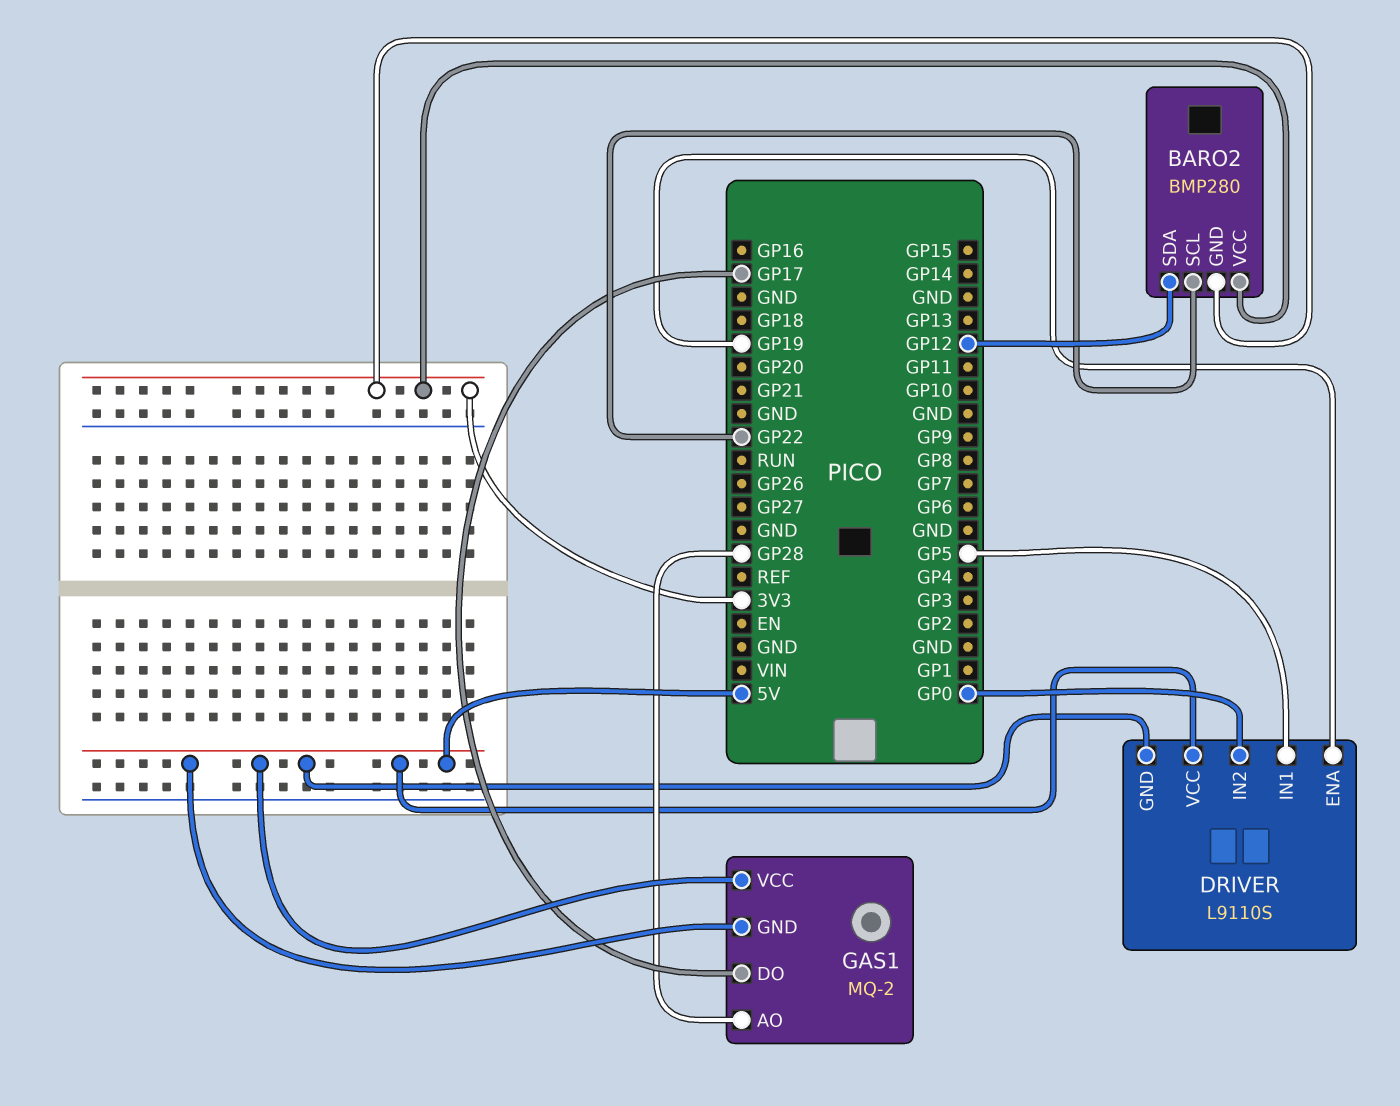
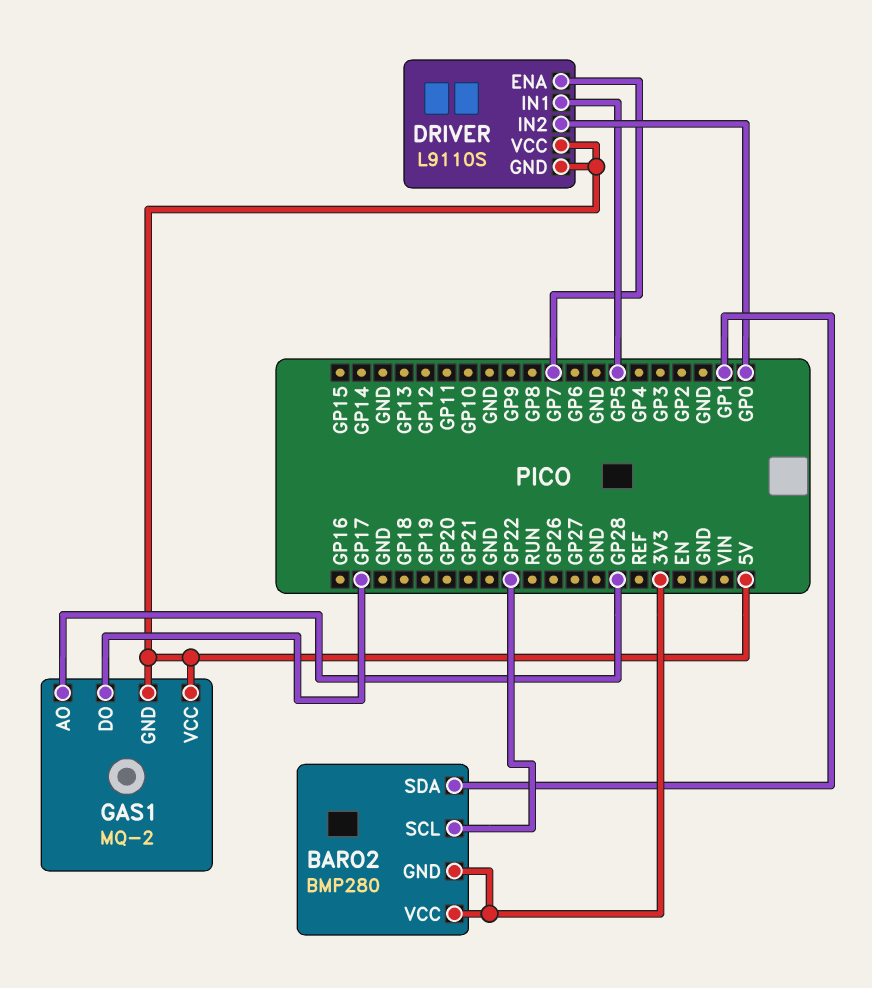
BARO2 pin SDA: GP12 -> GP1
DRIVER pin ENA: GP19 -> GP7

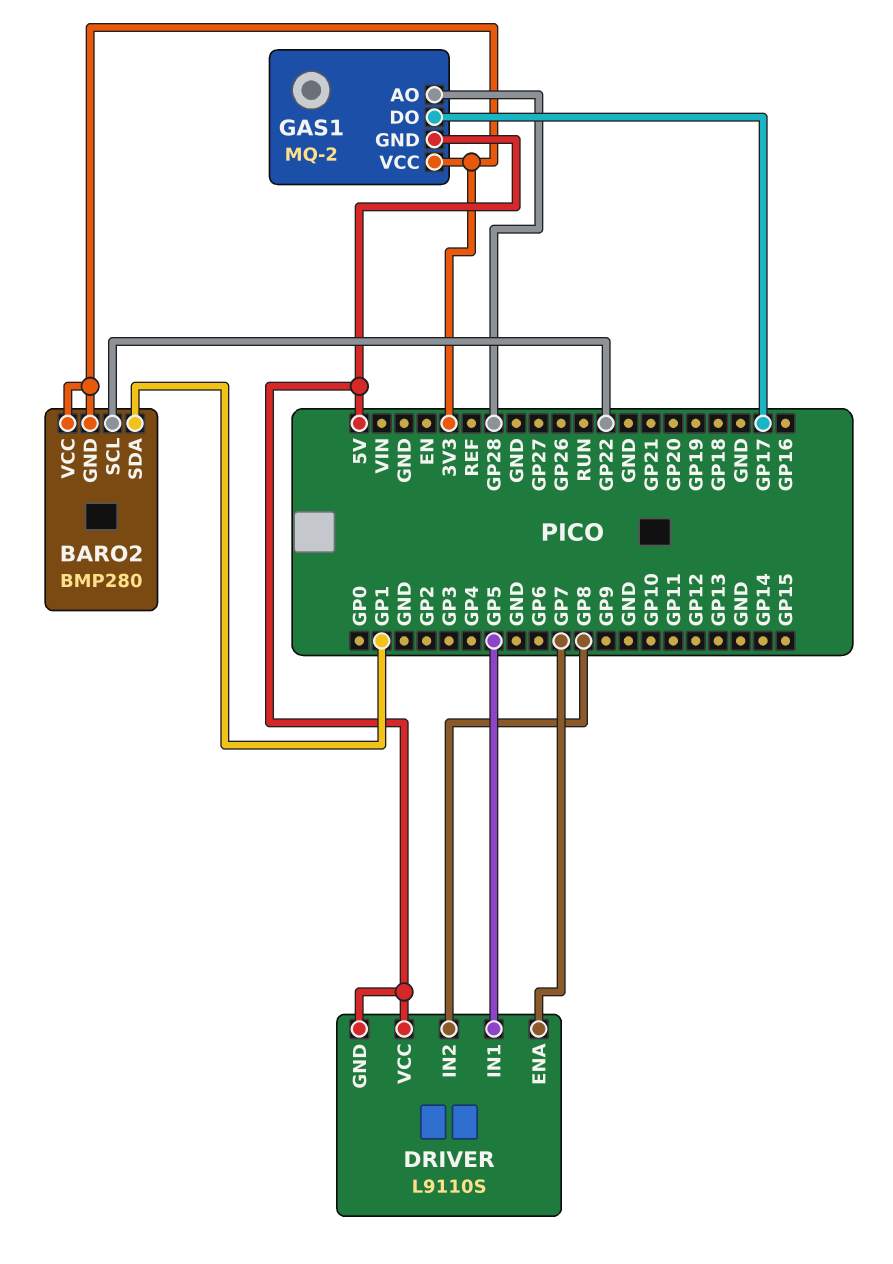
DRIVER pin IN2: GP0 -> GP8
GAS1 pin VCC: 5V -> 3V3

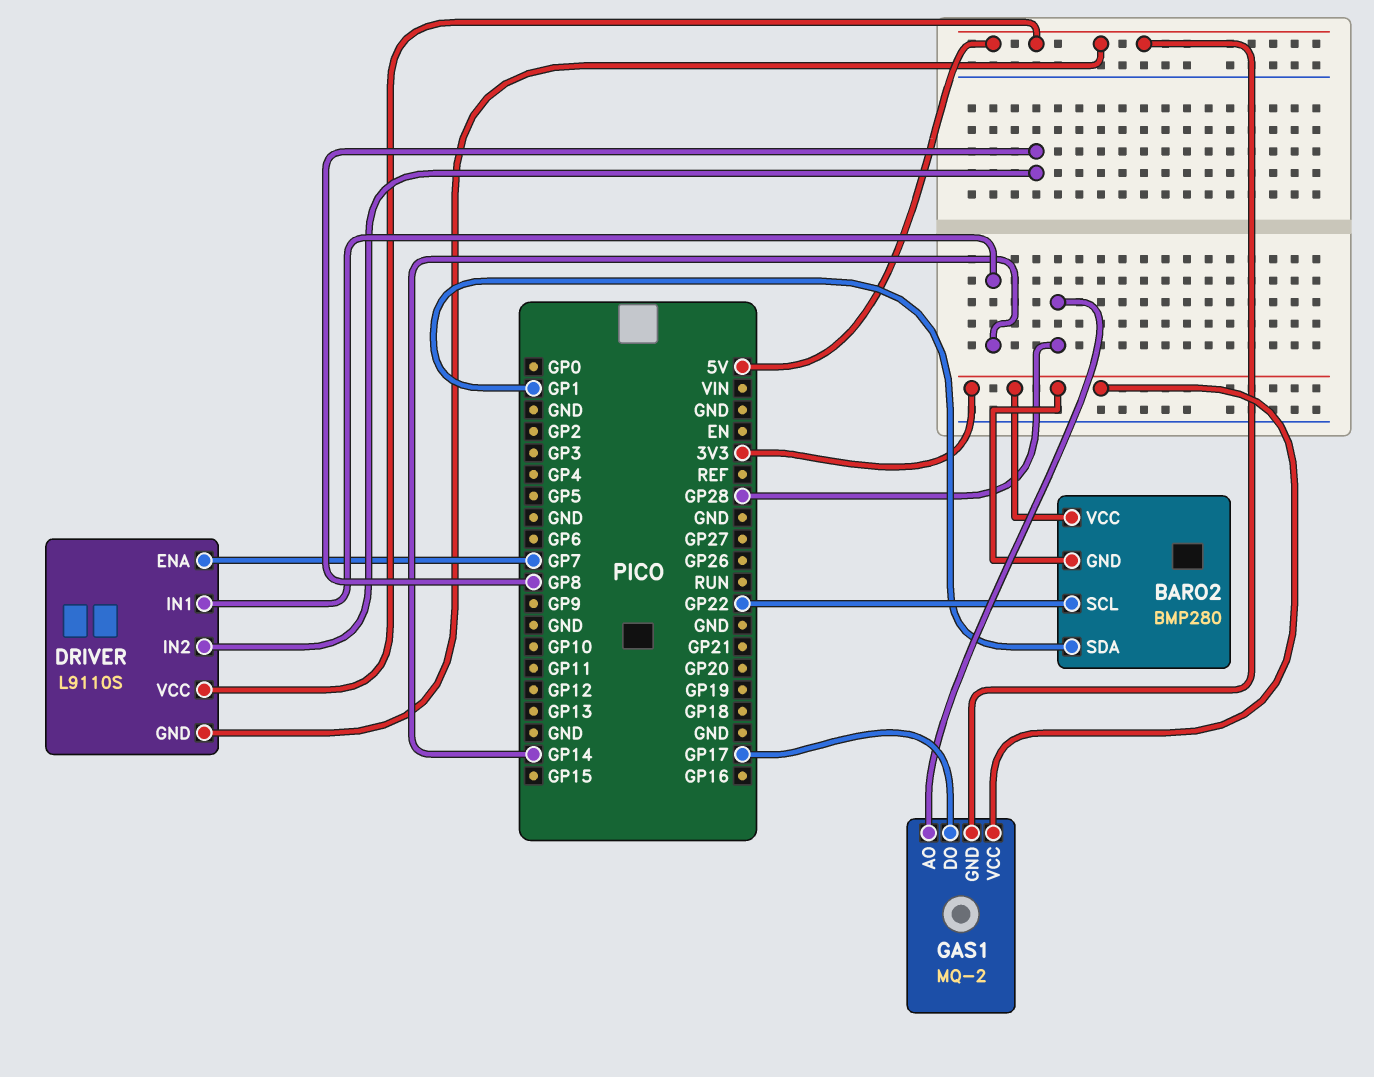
DRIVER pin IN1: GP5 -> GP14

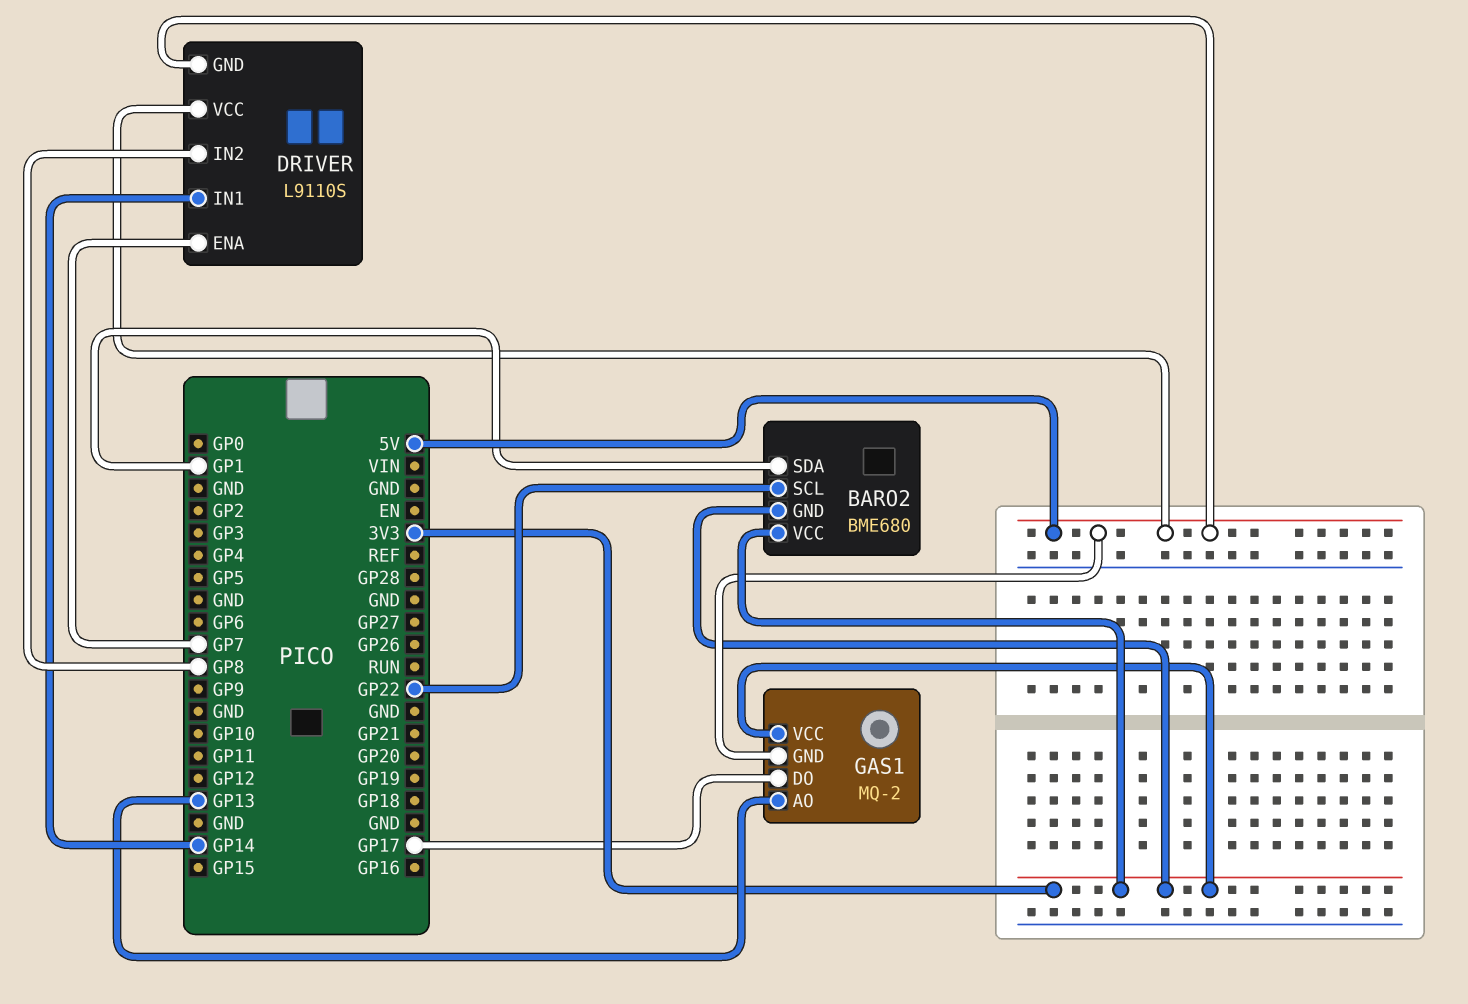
BARO2: BMP280 -> BME680
GAS1 pin AO: GP28 -> GP13

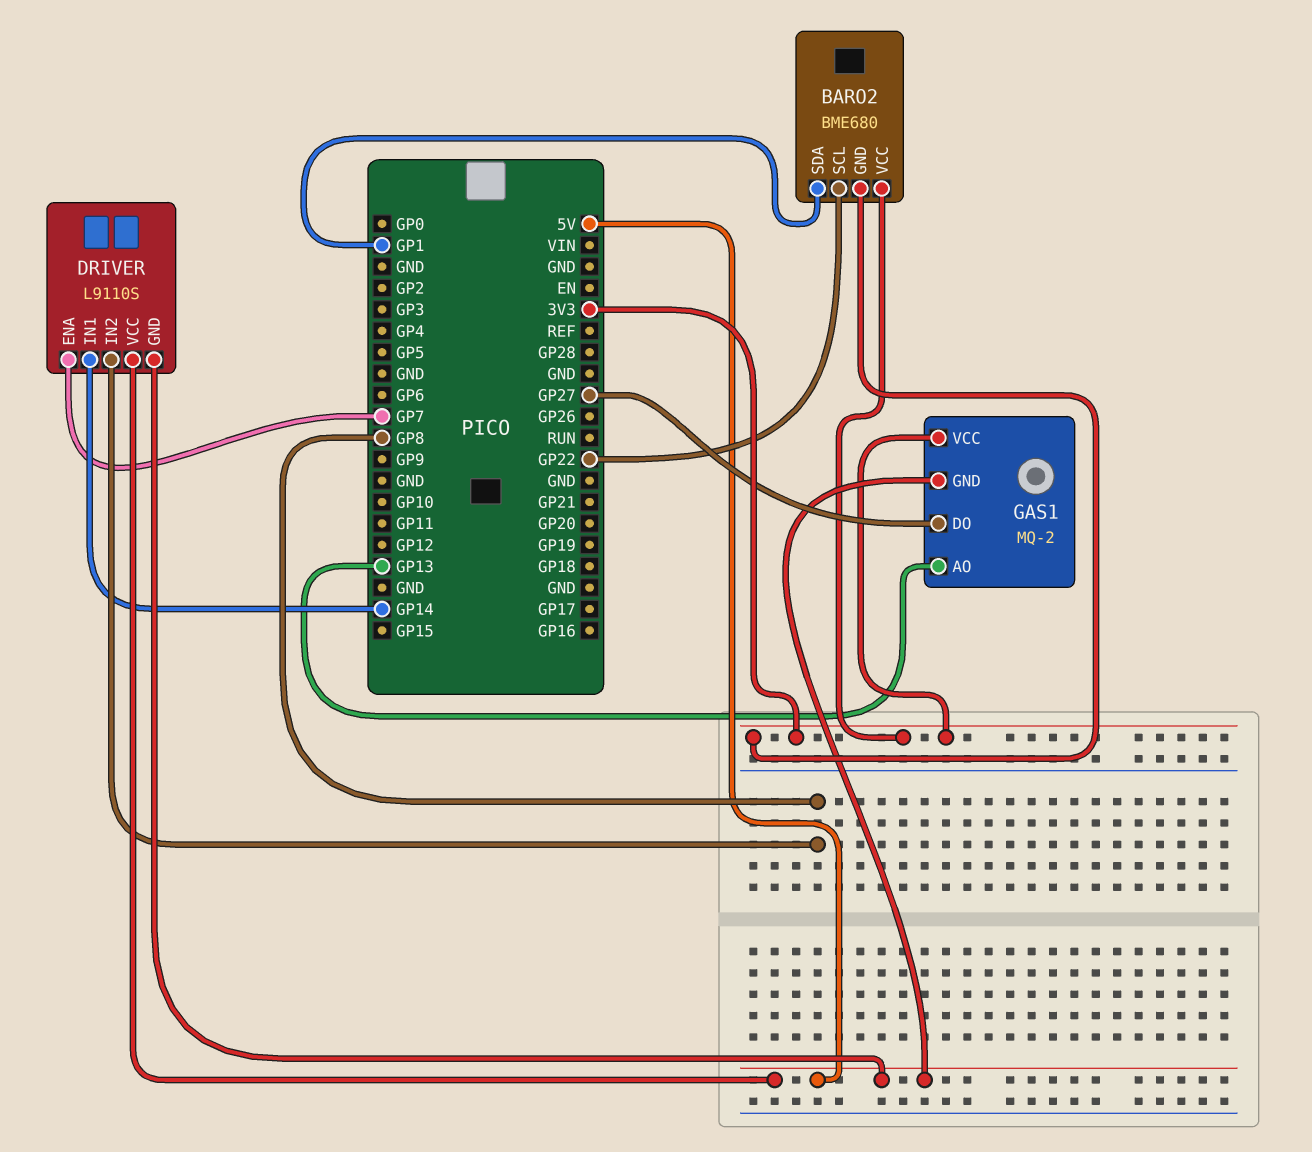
GAS1 pin DO: GP17 -> GP27

